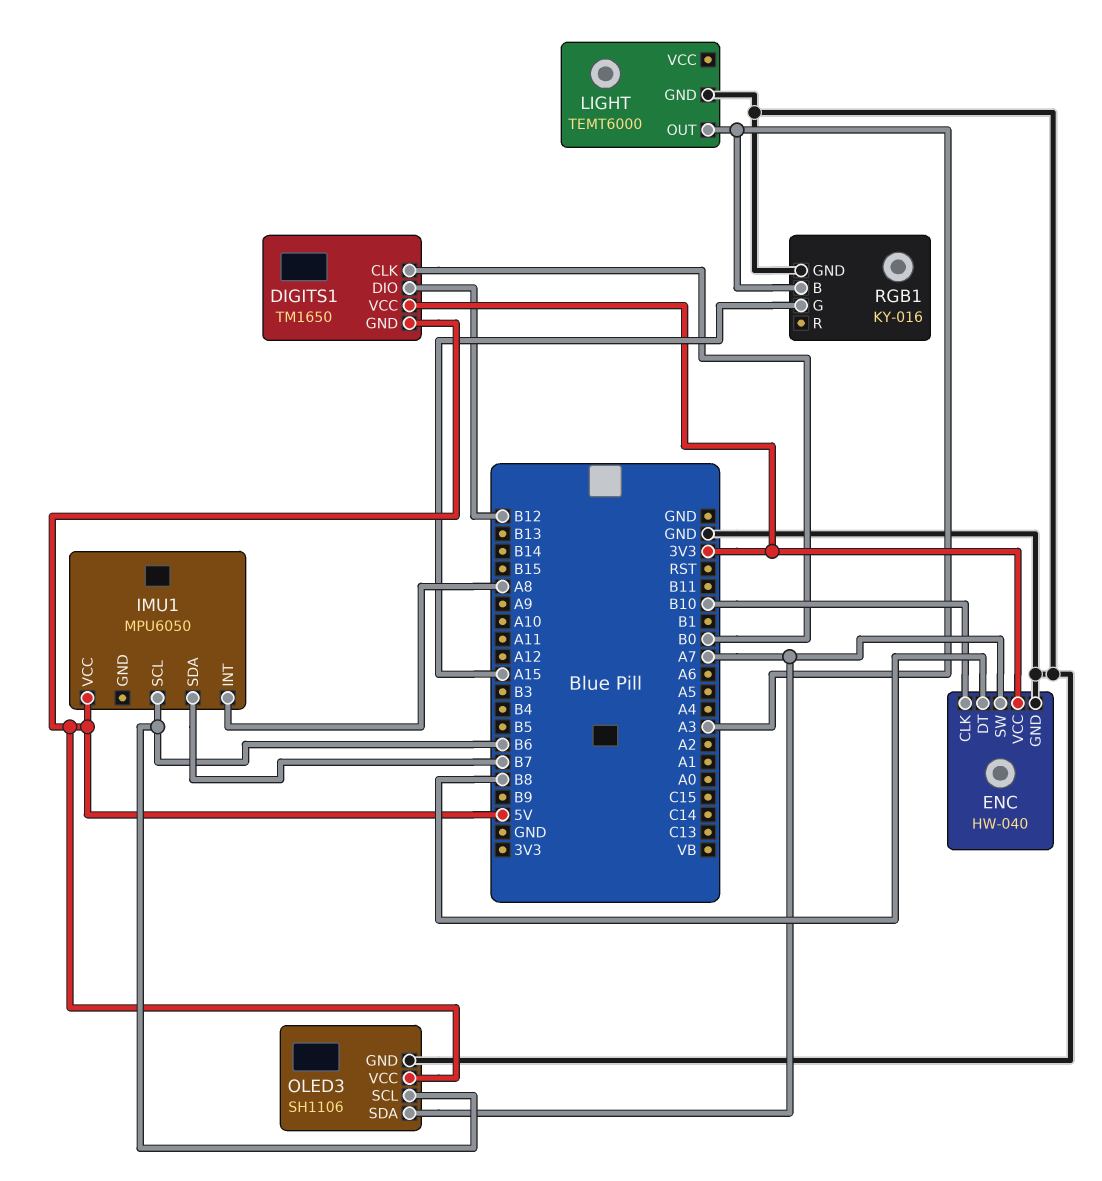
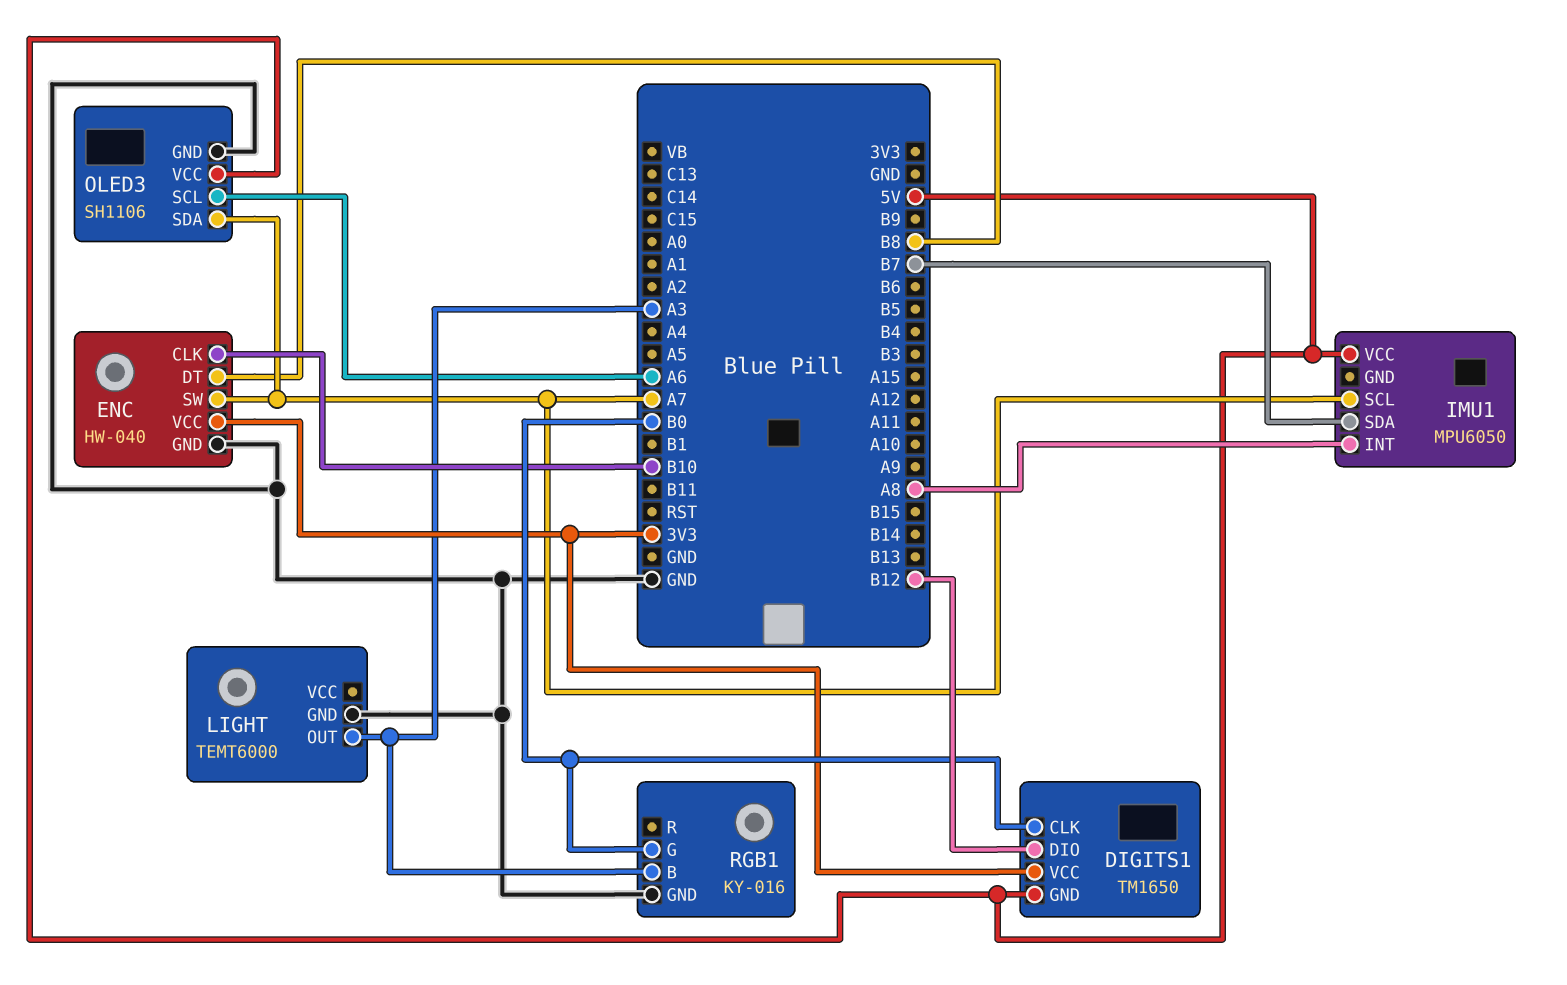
IMU1 pin SCL: B6 -> A7
OLED3 pin SCL: B6 -> A6
RGB1 pin G: A15 -> B0

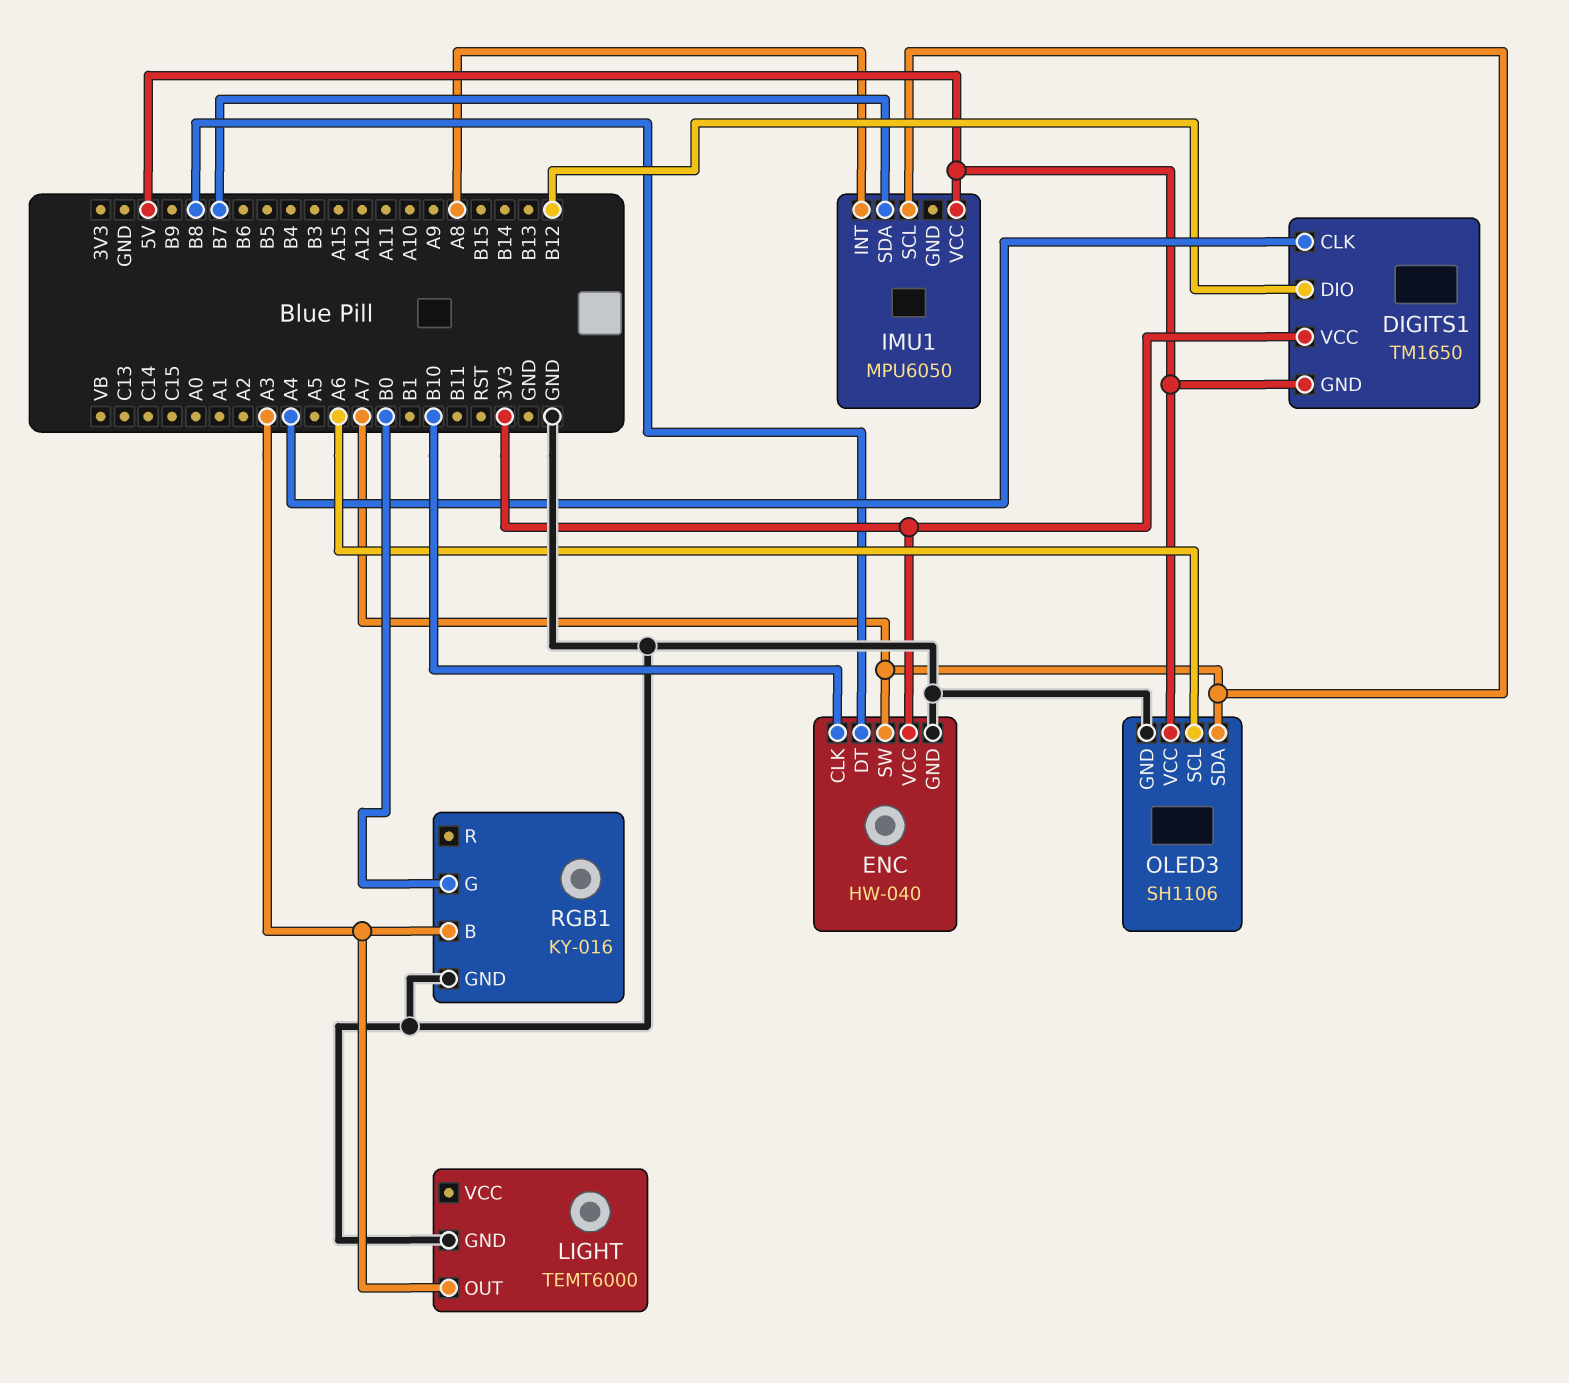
DIGITS1 pin CLK: B0 -> A4

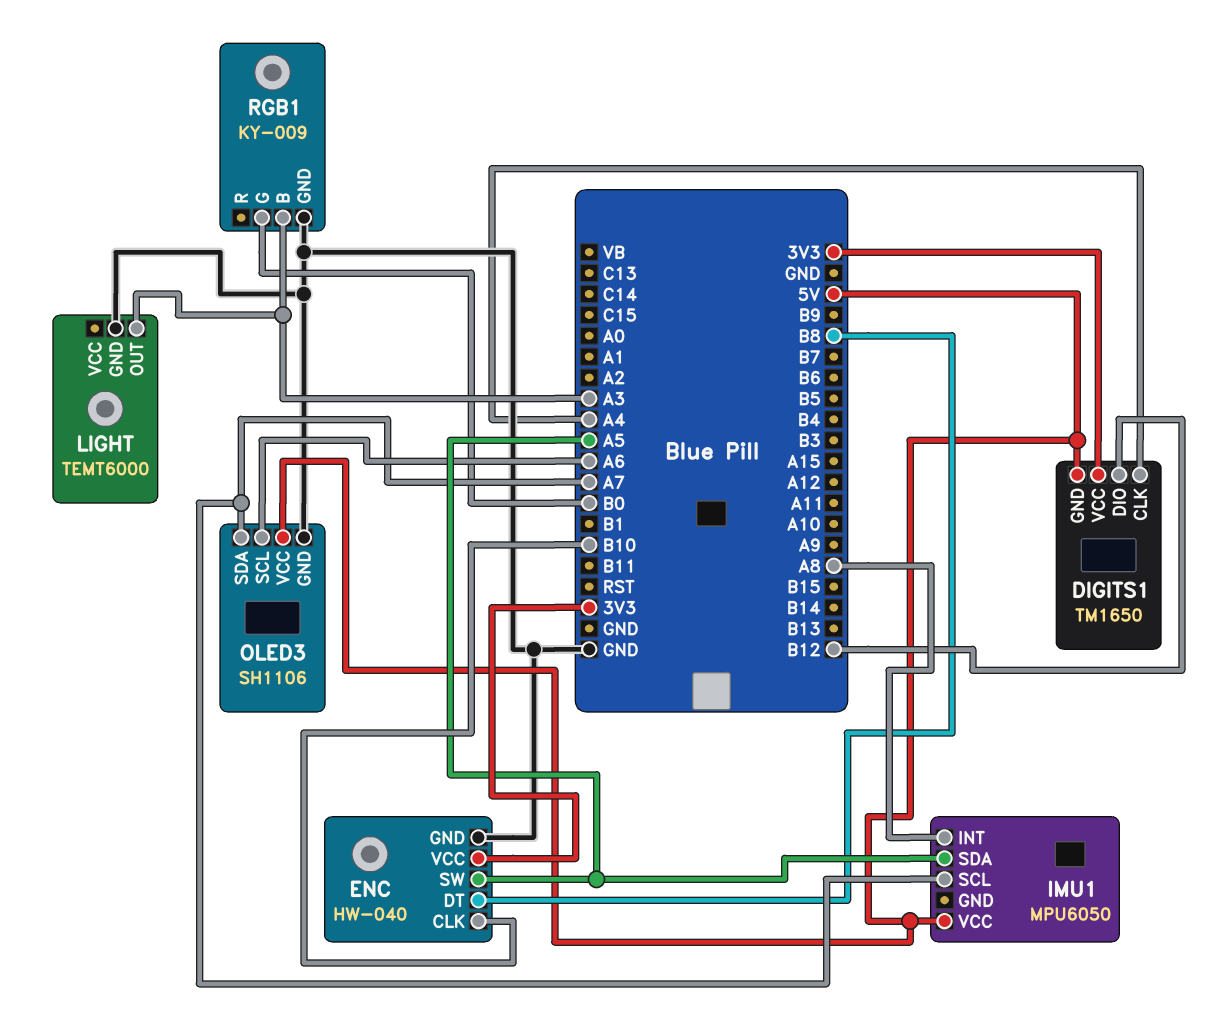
ENC pin SW: A7 -> A5
IMU1 pin SDA: B7 -> A5
RGB1: KY-016 -> KY-009

